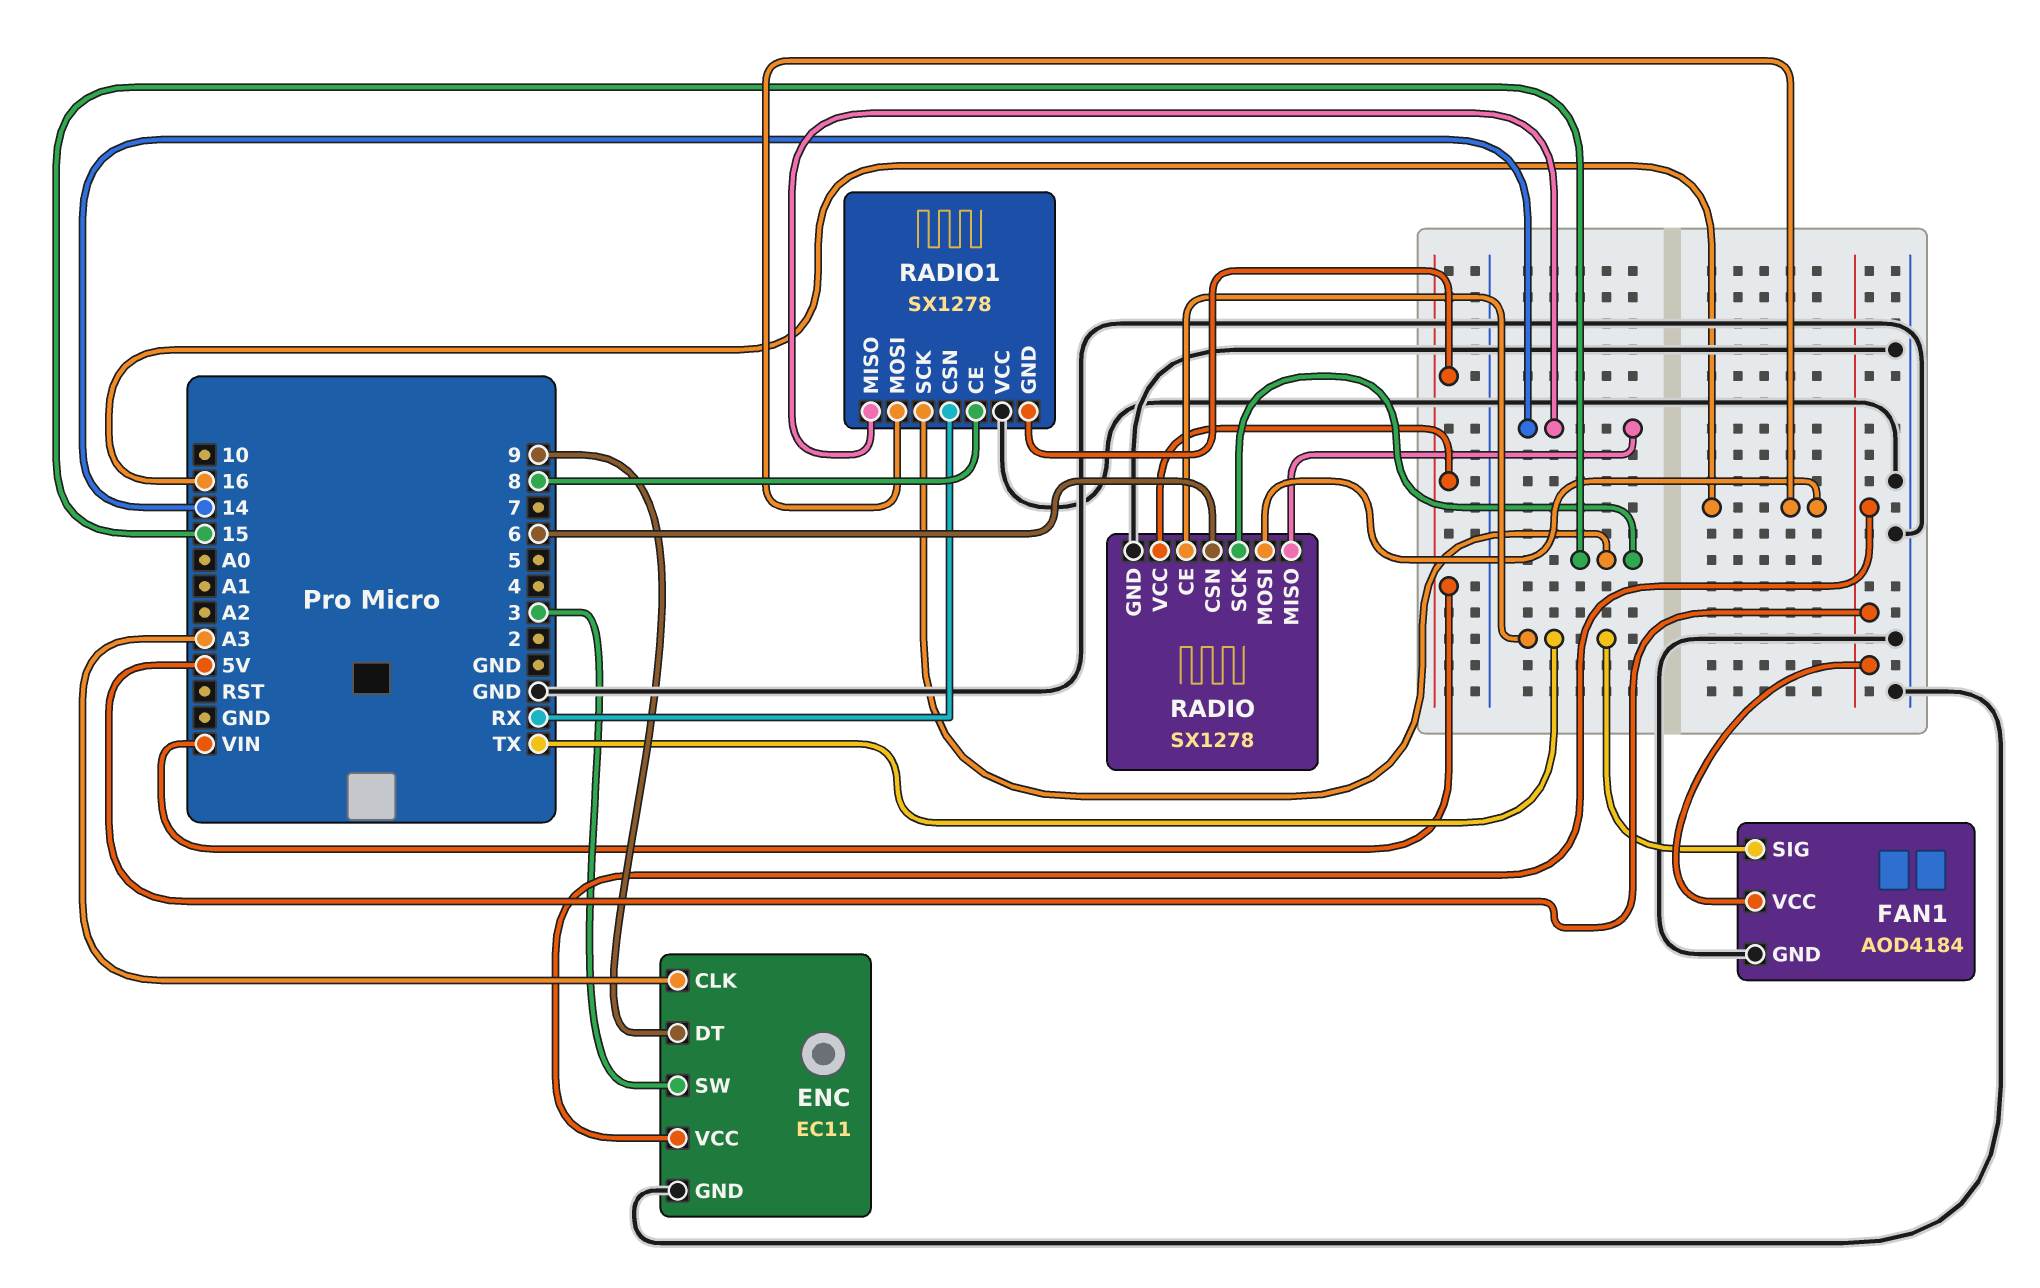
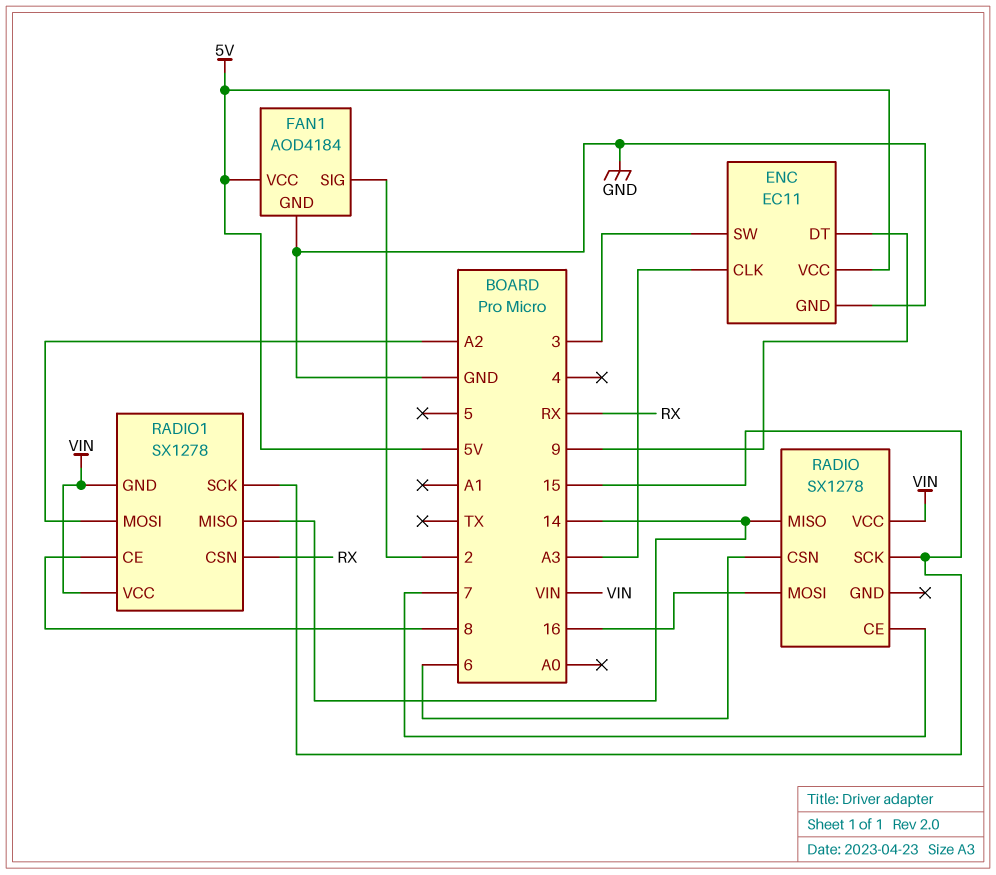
FAN1 pin SIG: TX -> 2
RADIO pin CE: TX -> 7
RADIO pin GND: GND -> none
RADIO1 pin MOSI: 16 -> A2
RADIO1 pin VCC: GND -> VIN

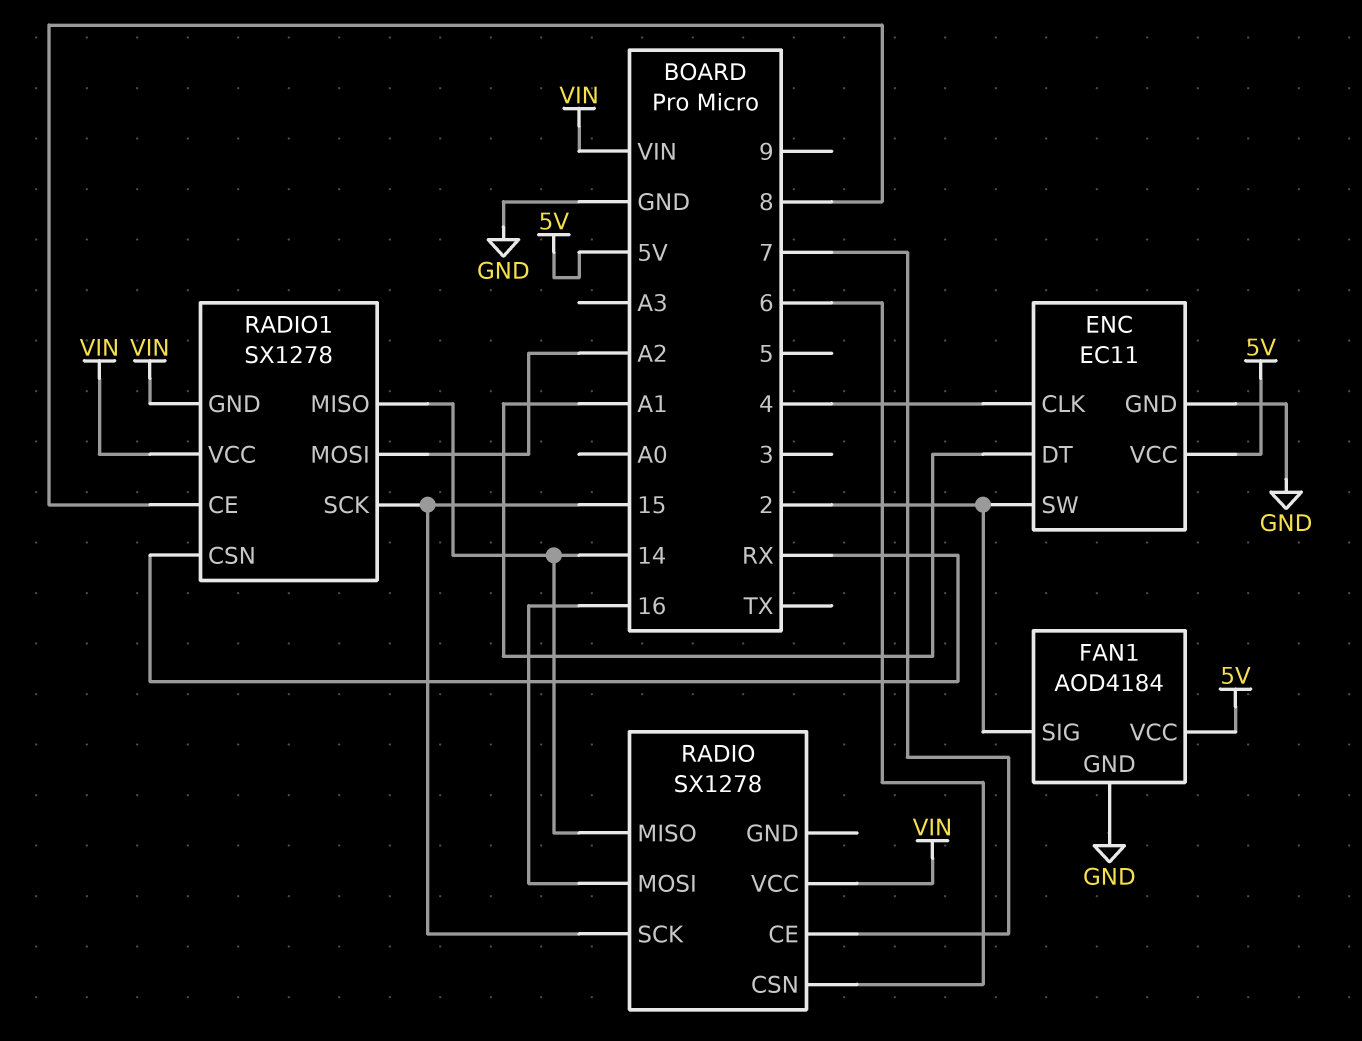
ENC pin CLK: A3 -> 4
ENC pin DT: 9 -> A1
ENC pin SW: 3 -> 2

